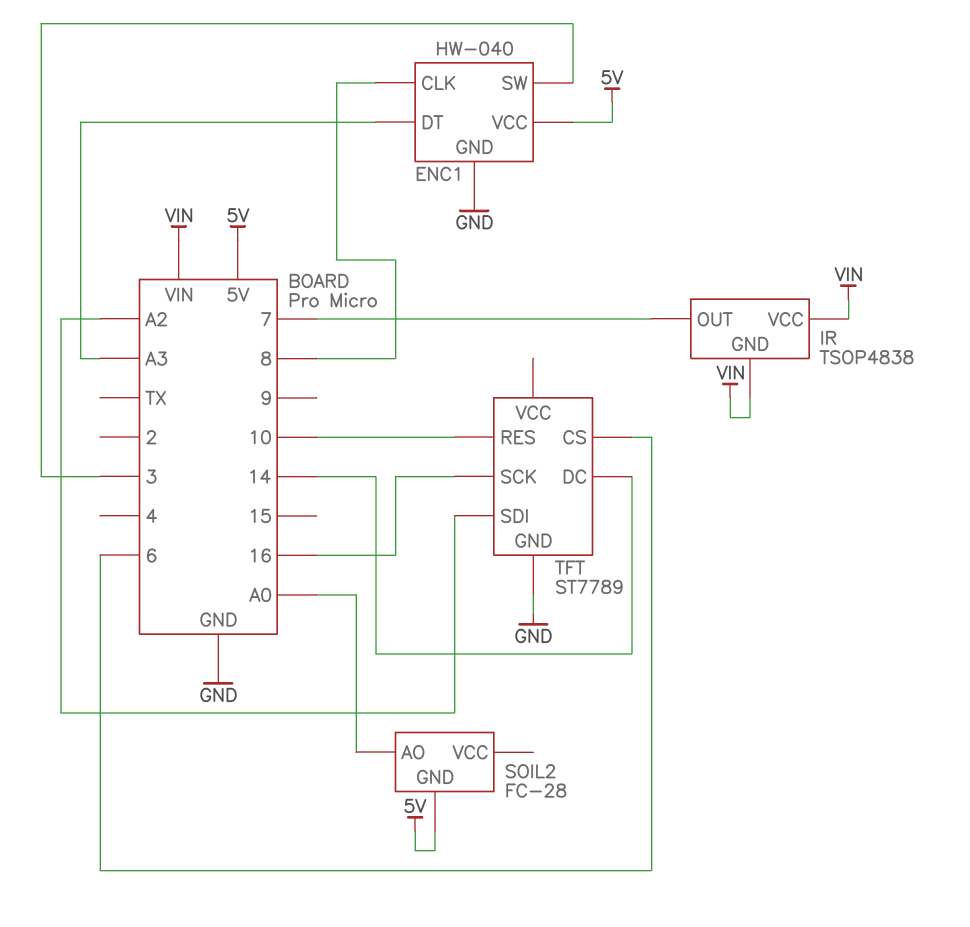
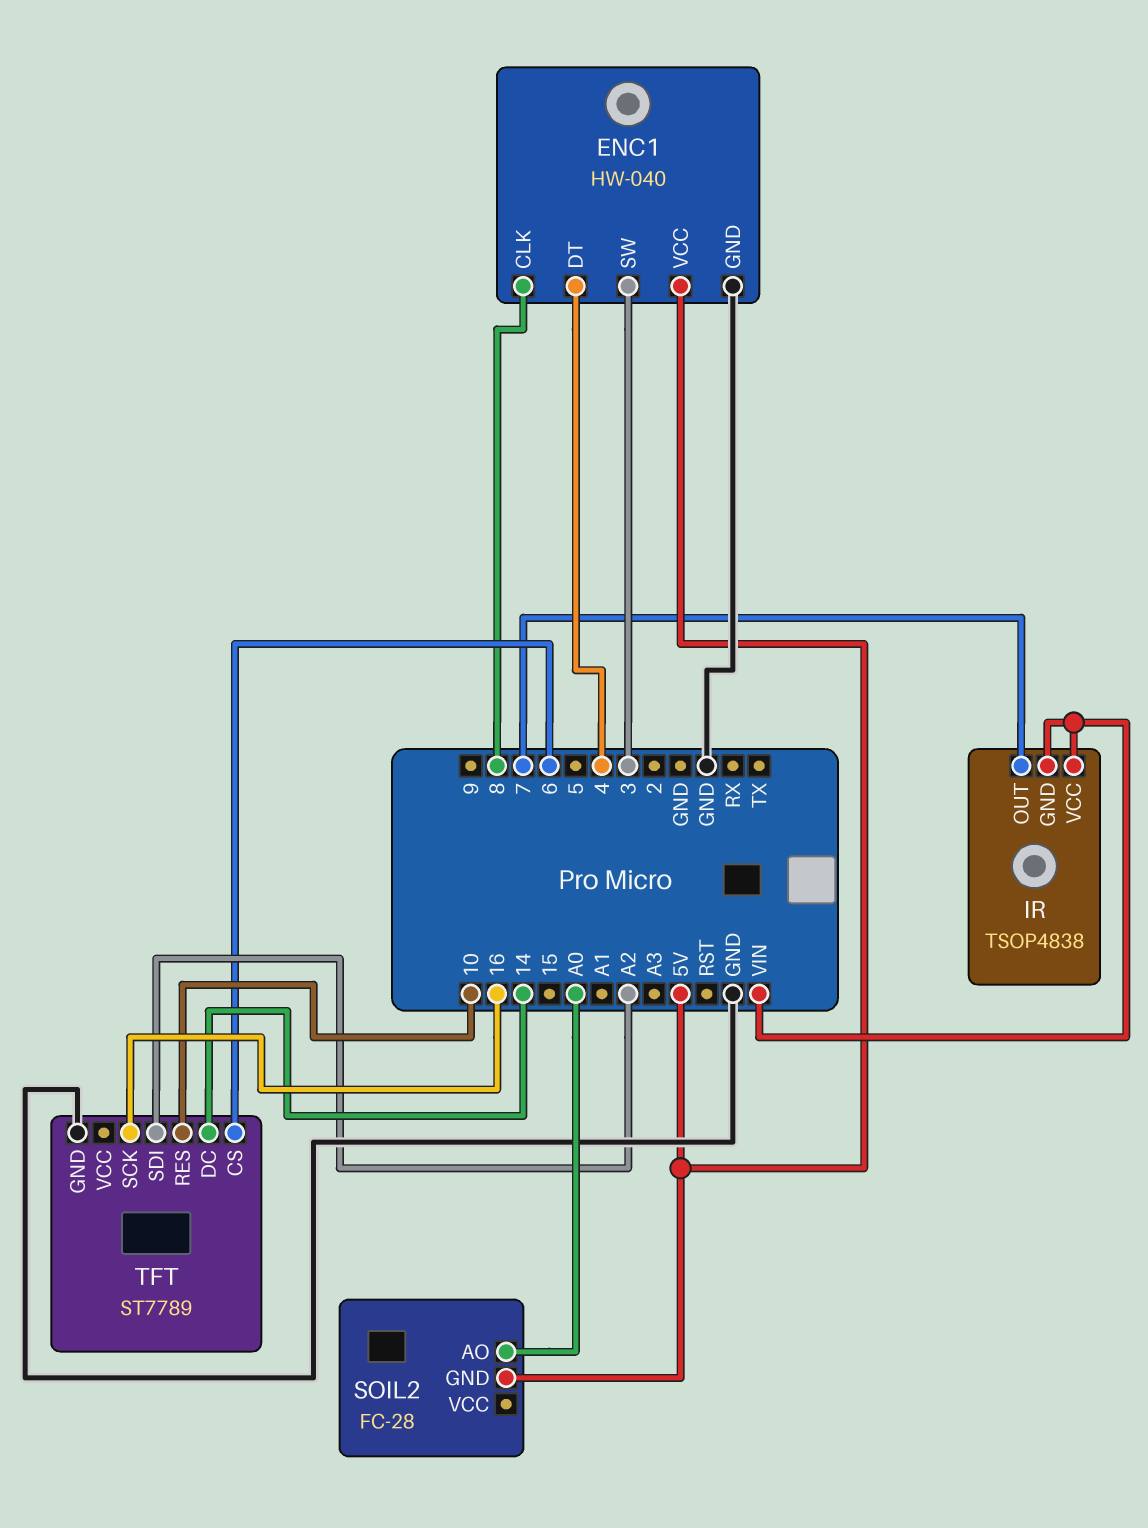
ENC1 pin DT: A3 -> 4

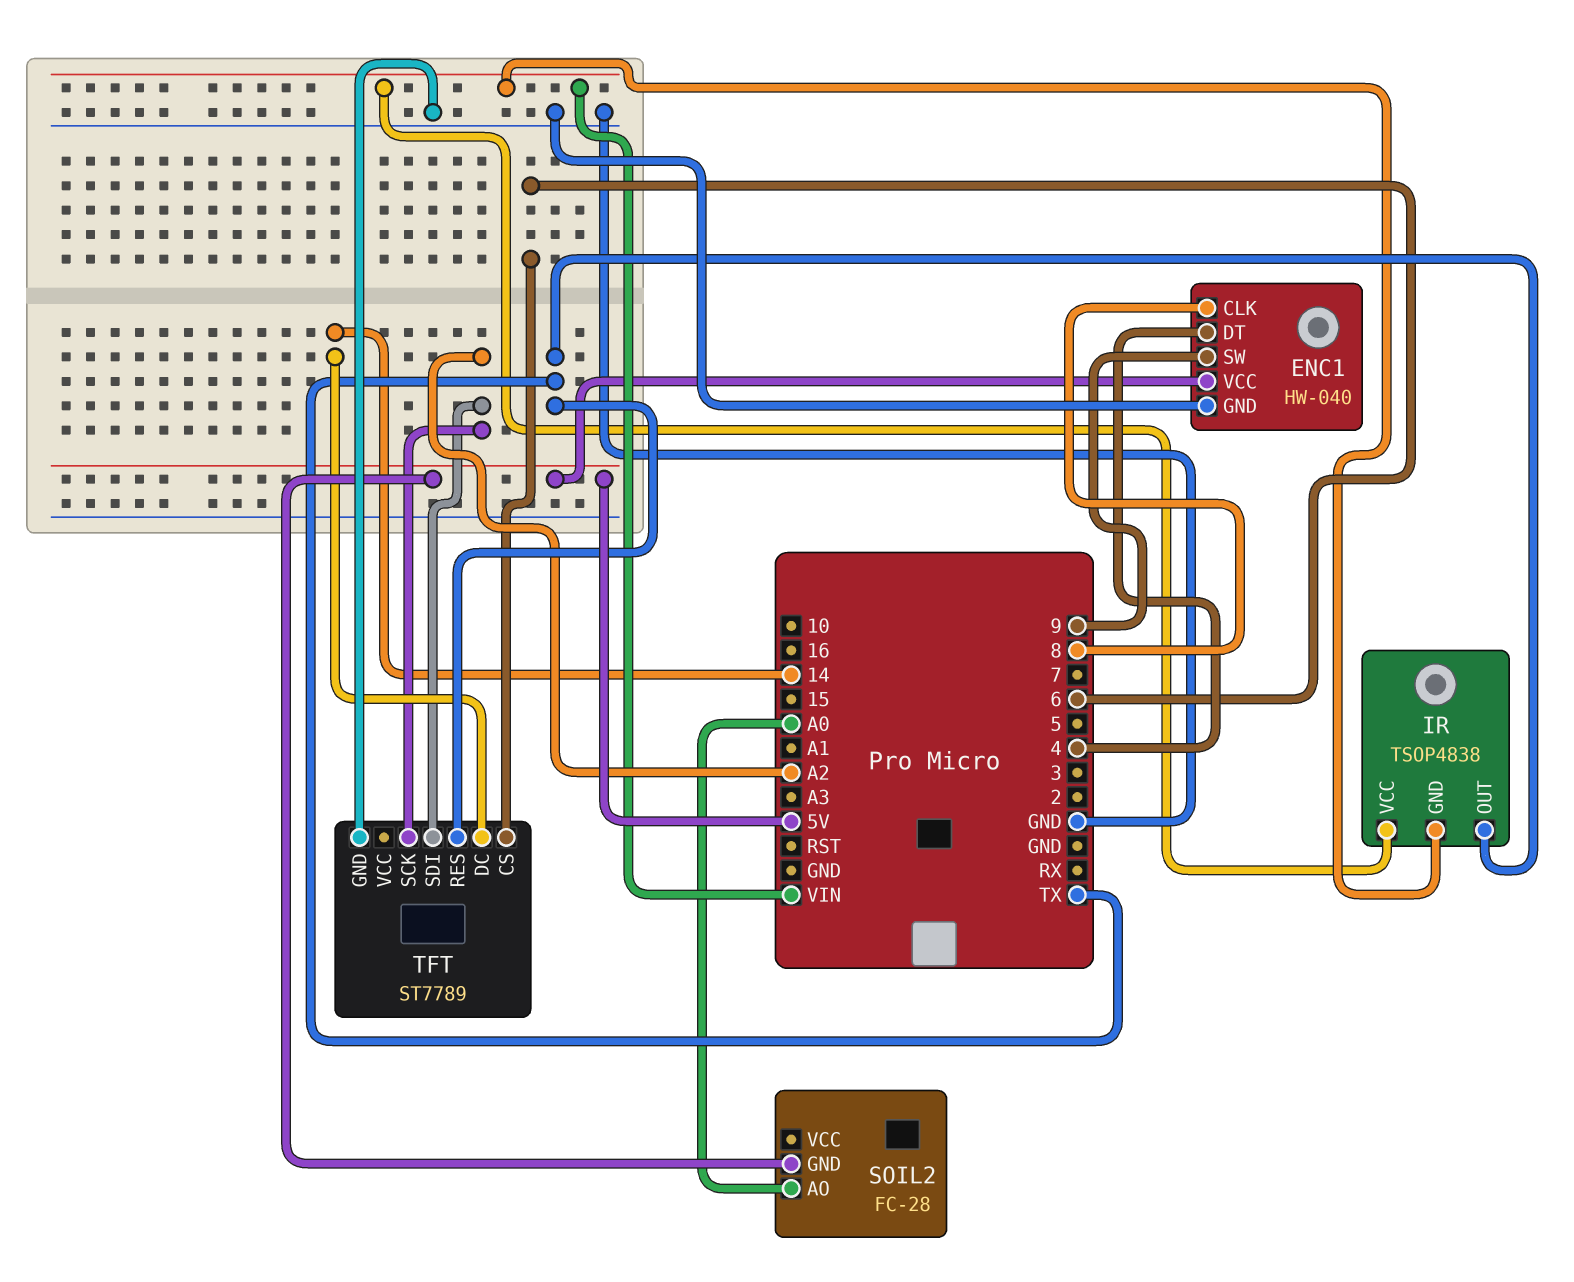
ENC1 pin SW: 3 -> 9
IR pin OUT: 7 -> TX
TFT pin RES: 10 -> TX
TFT pin SCK: 16 -> A2

